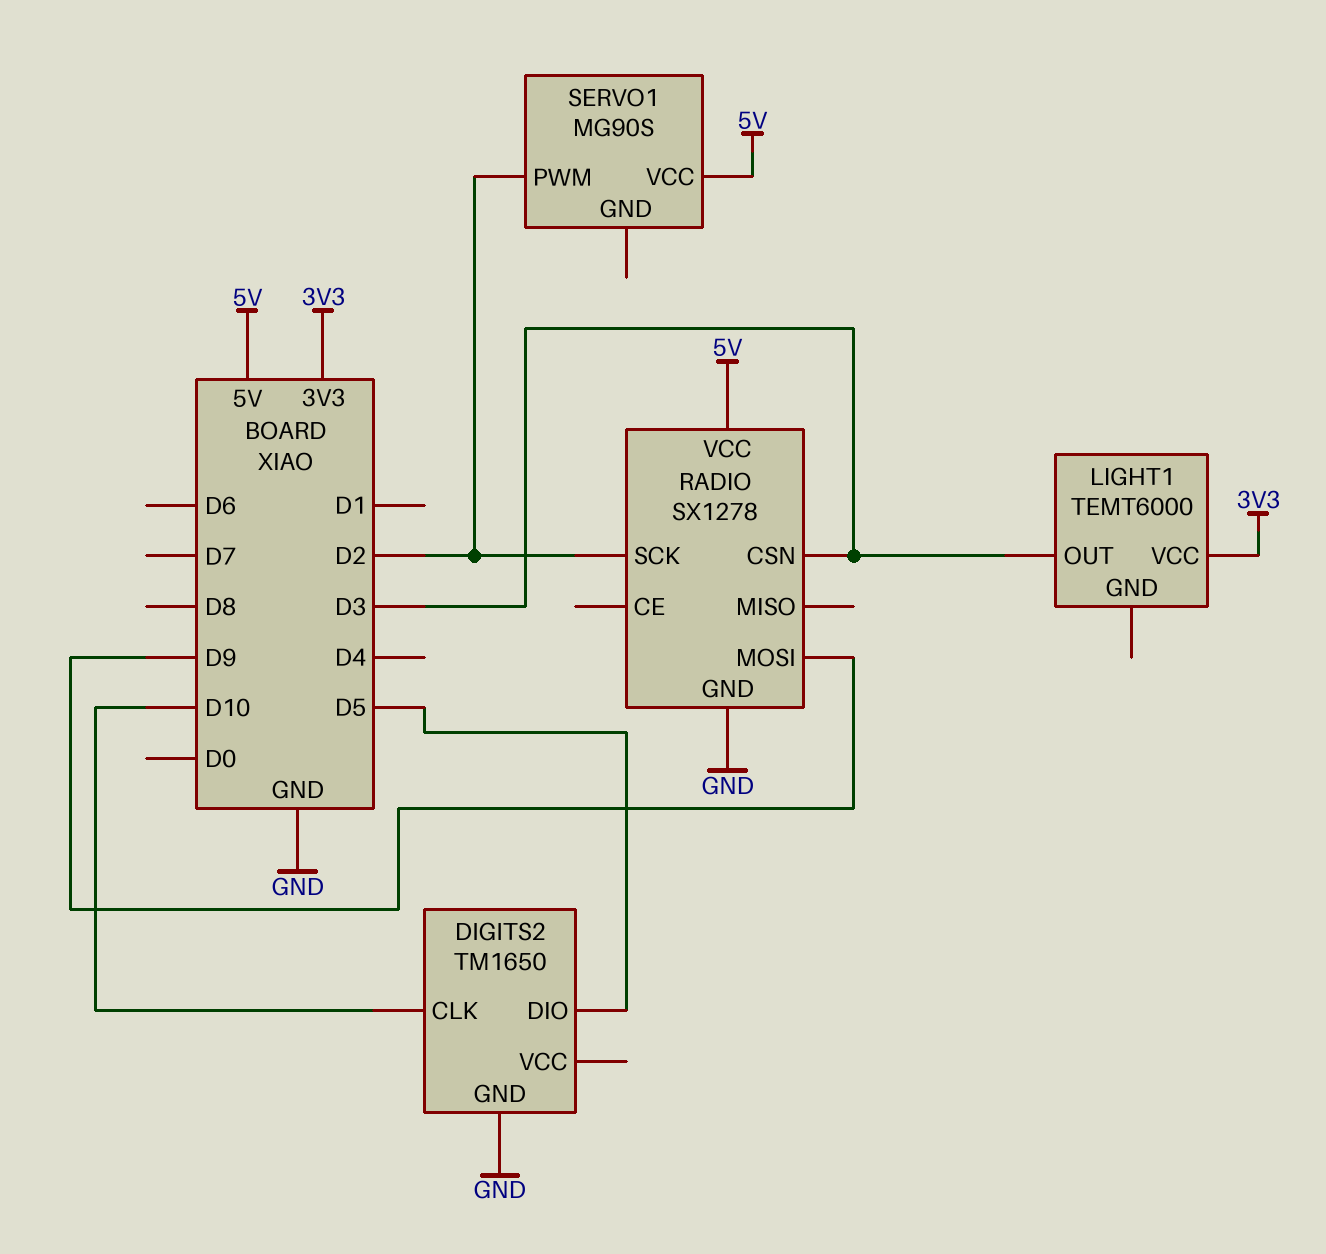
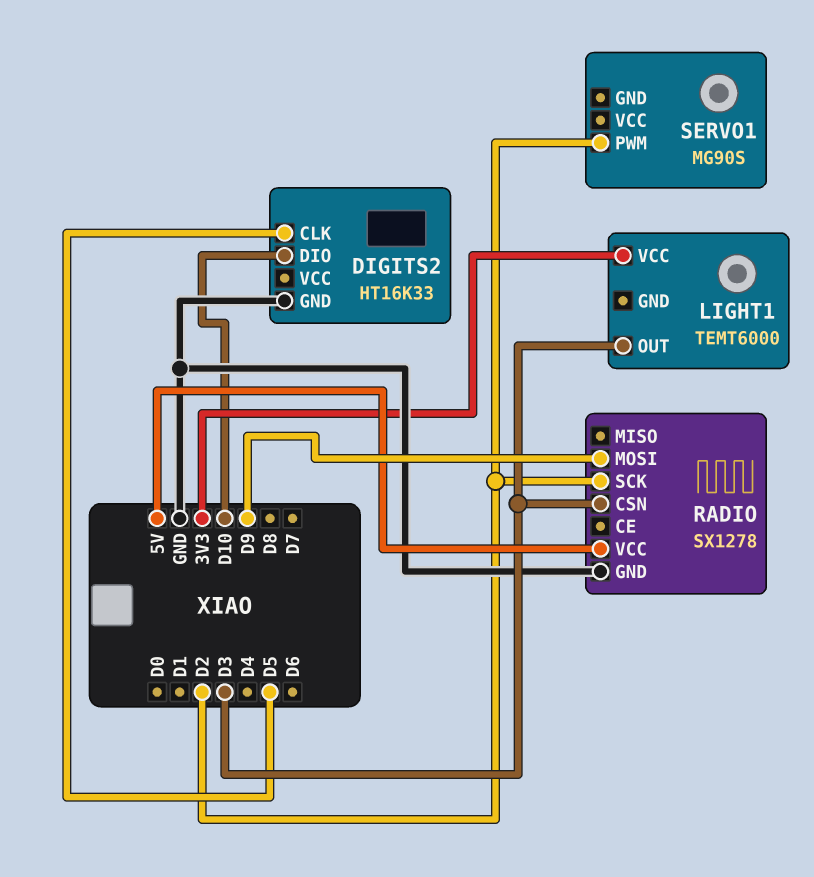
DIGITS2: TM1650 -> HT16K33
DIGITS2 pin CLK: D10 -> D5
DIGITS2 pin DIO: D5 -> D10
SERVO1 pin VCC: 5V -> none

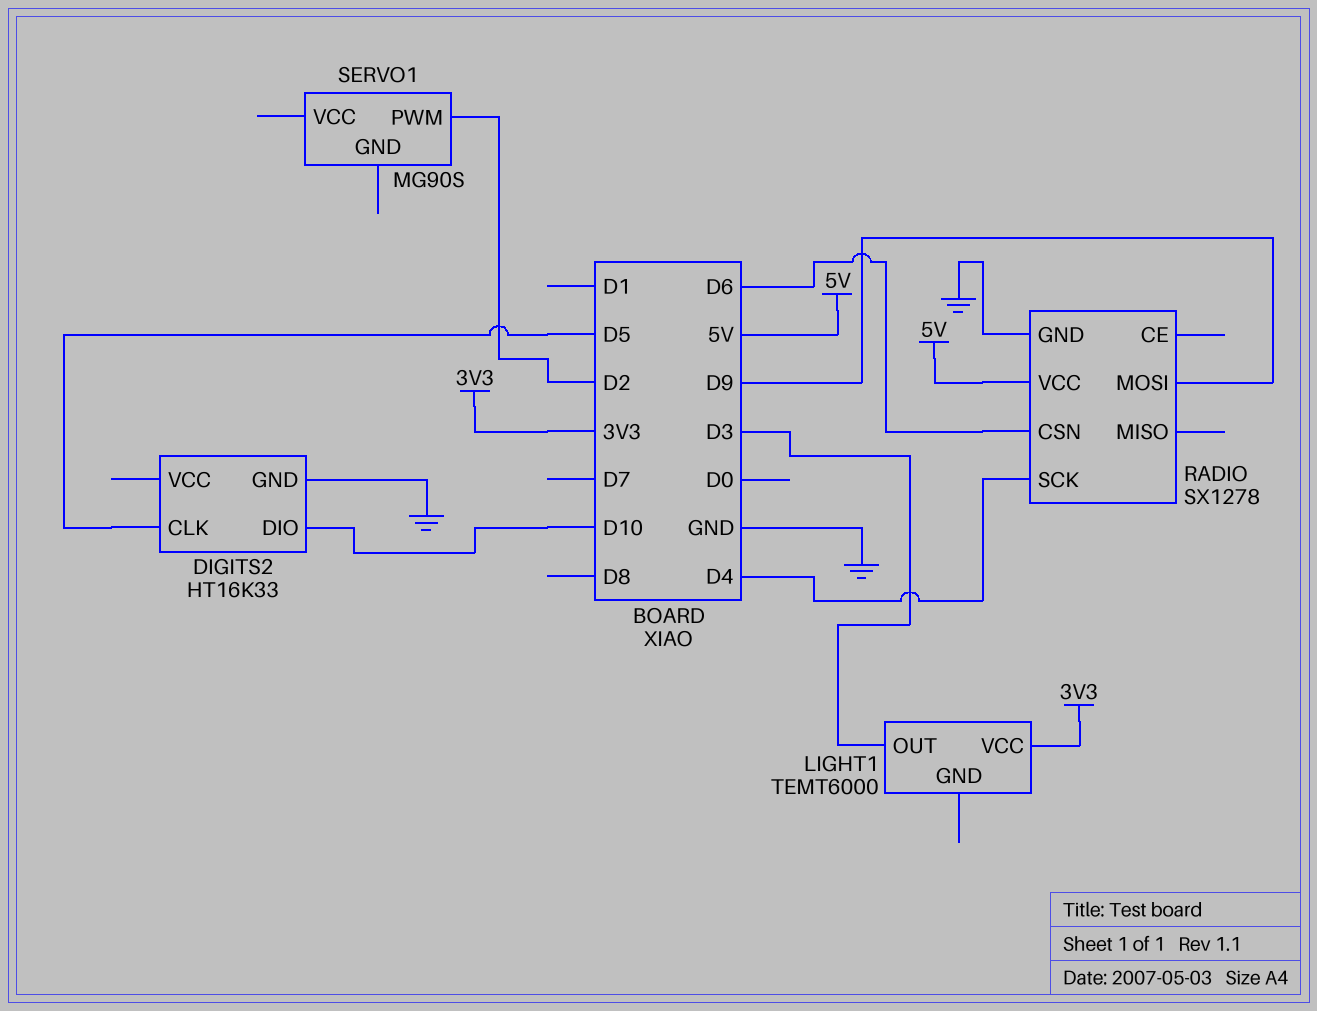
RADIO pin CSN: D3 -> D6
RADIO pin SCK: D2 -> D4

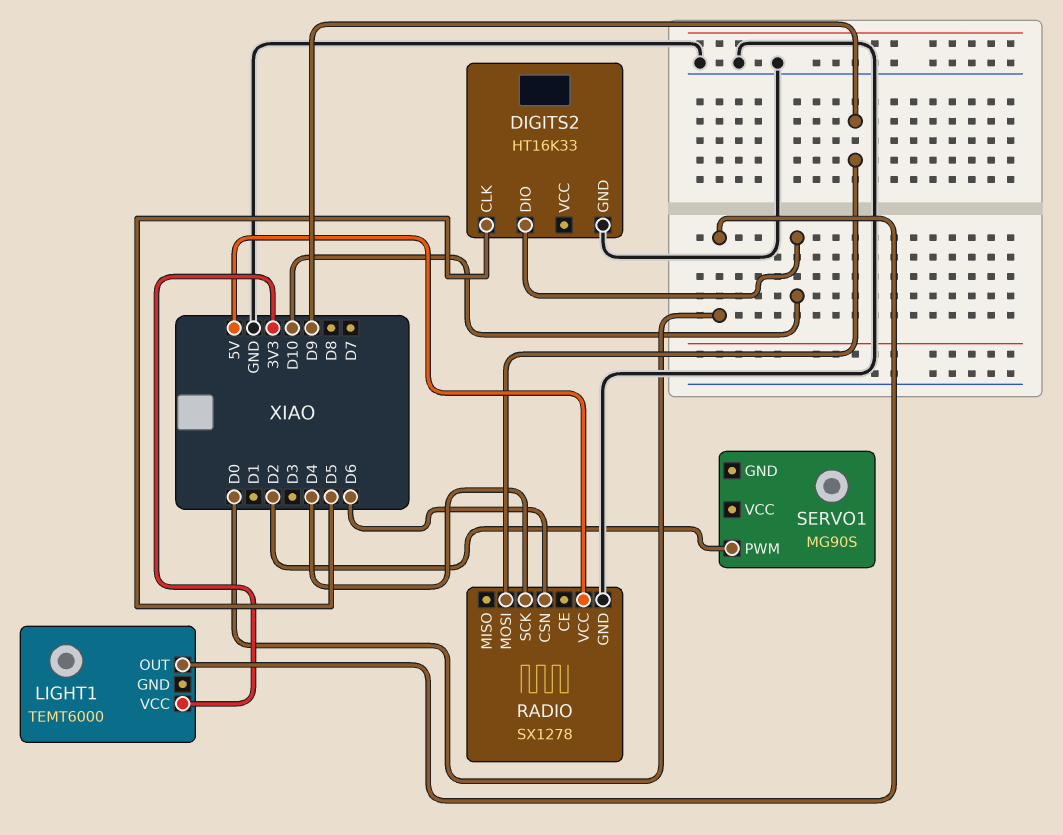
LIGHT1 pin OUT: D3 -> D0

